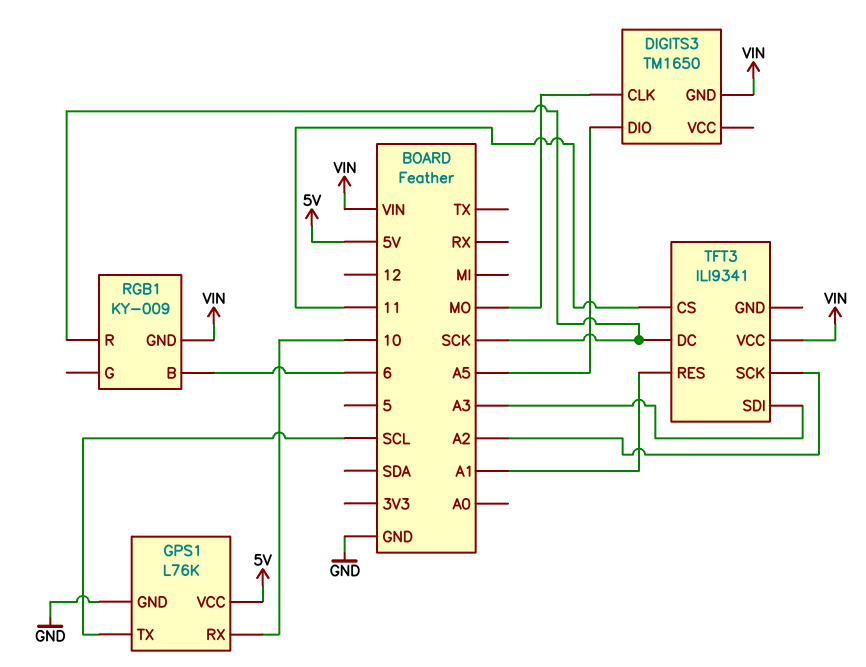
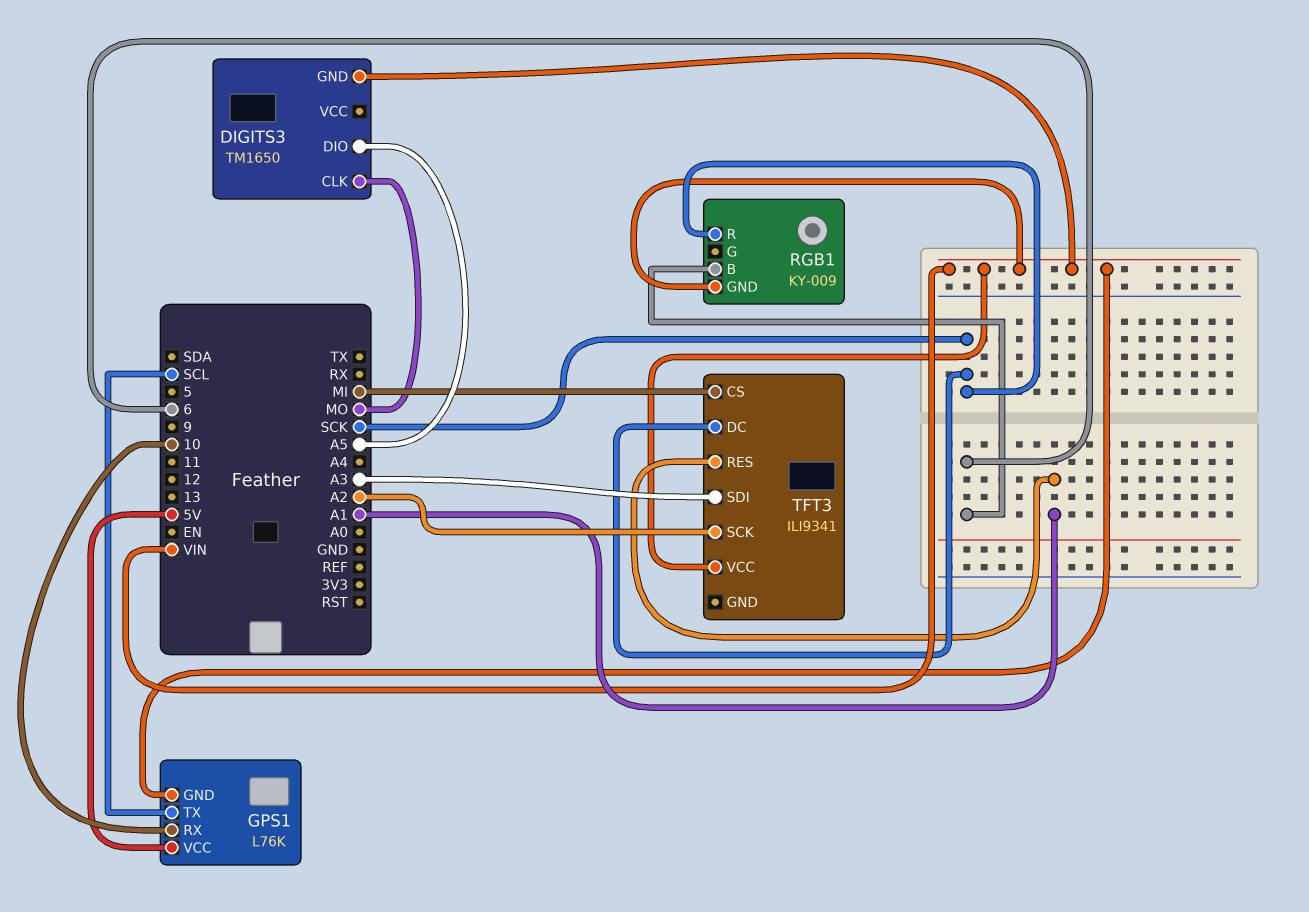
GPS1 pin GND: GND -> VIN
TFT3 pin CS: 11 -> MI

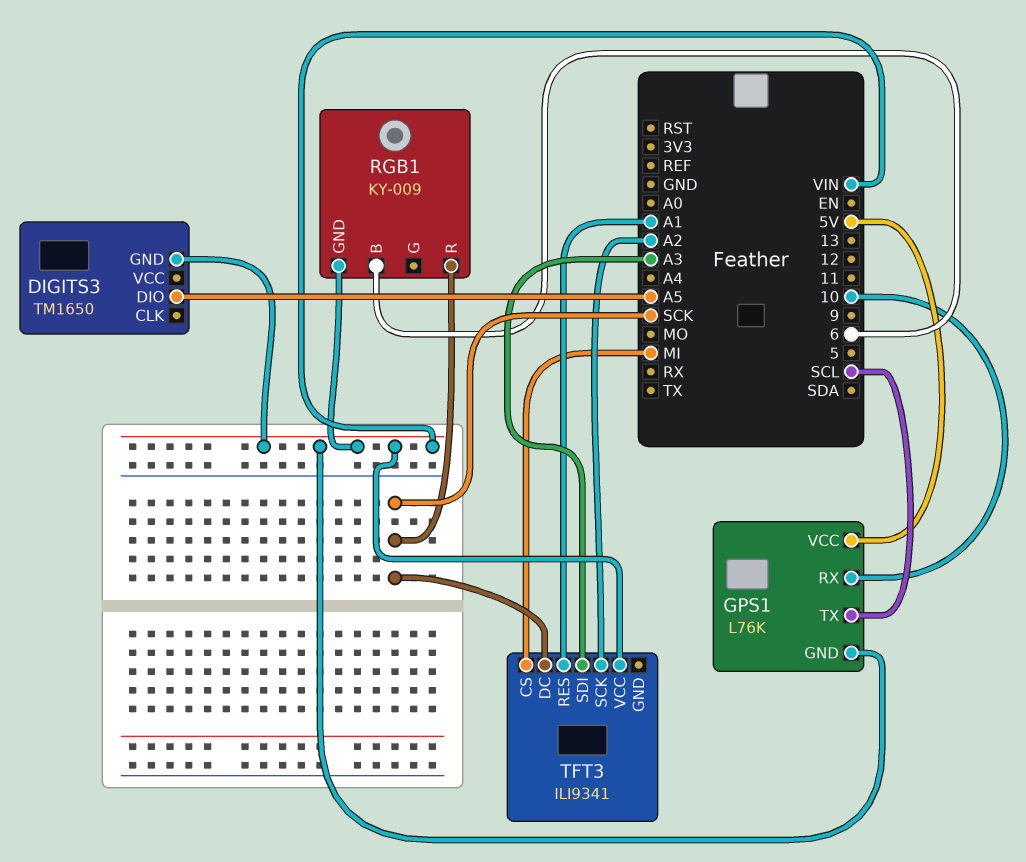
DIGITS3 pin CLK: MO -> none

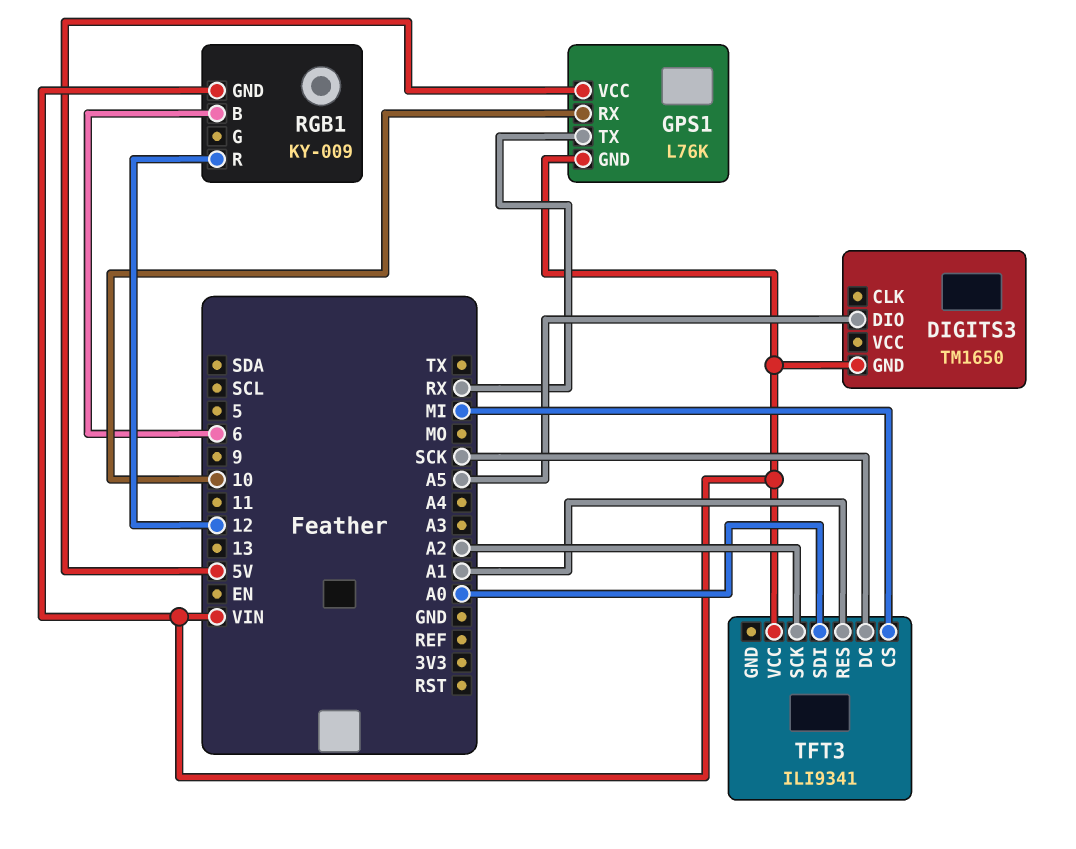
GPS1 pin TX: SCL -> RX
RGB1 pin R: SCK -> 12
TFT3 pin SDI: A3 -> A0

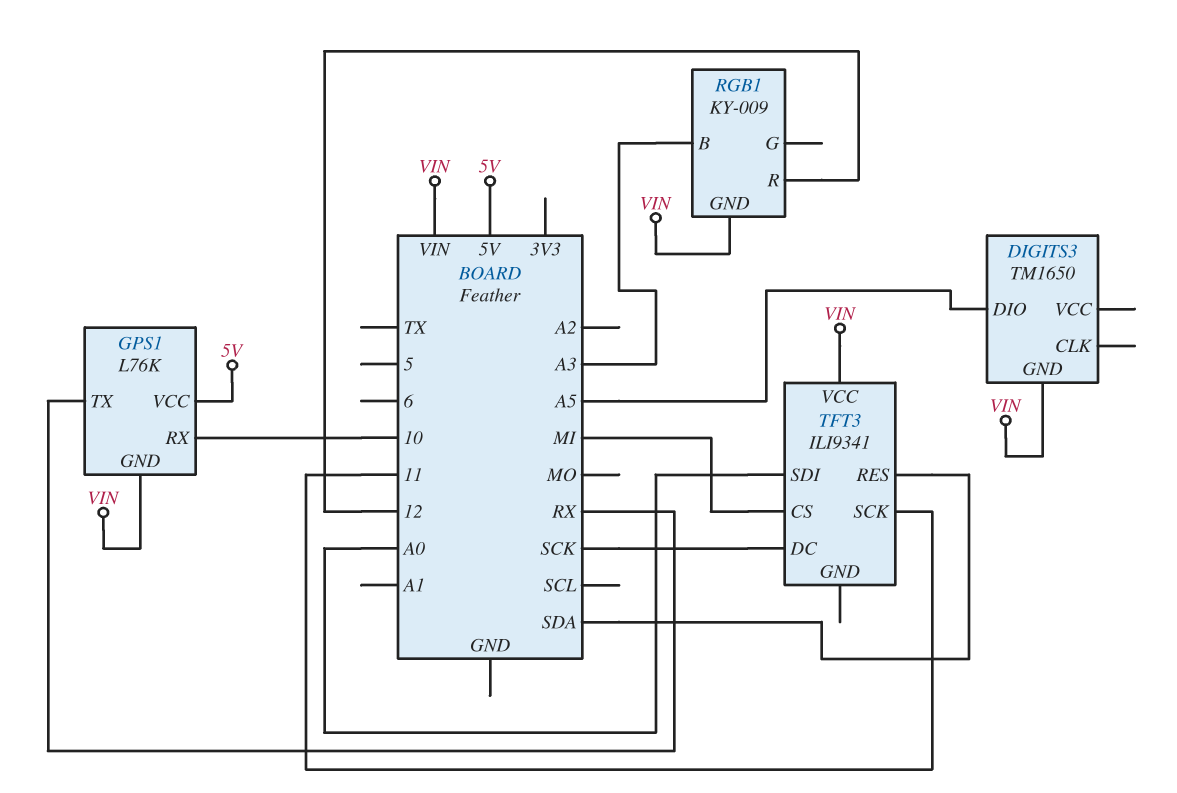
RGB1 pin B: 6 -> A3
TFT3 pin RES: A1 -> SDA
TFT3 pin SCK: A2 -> 11

